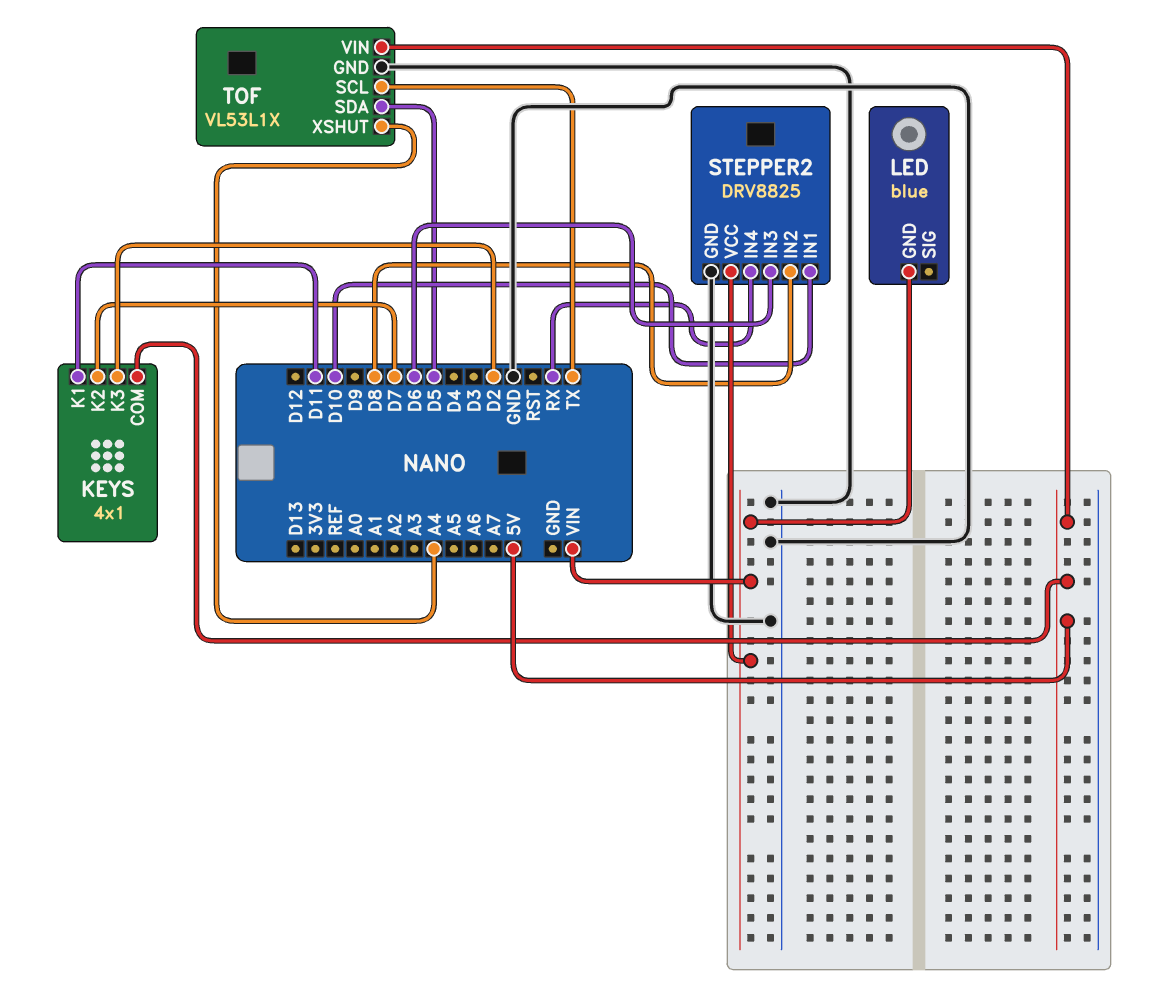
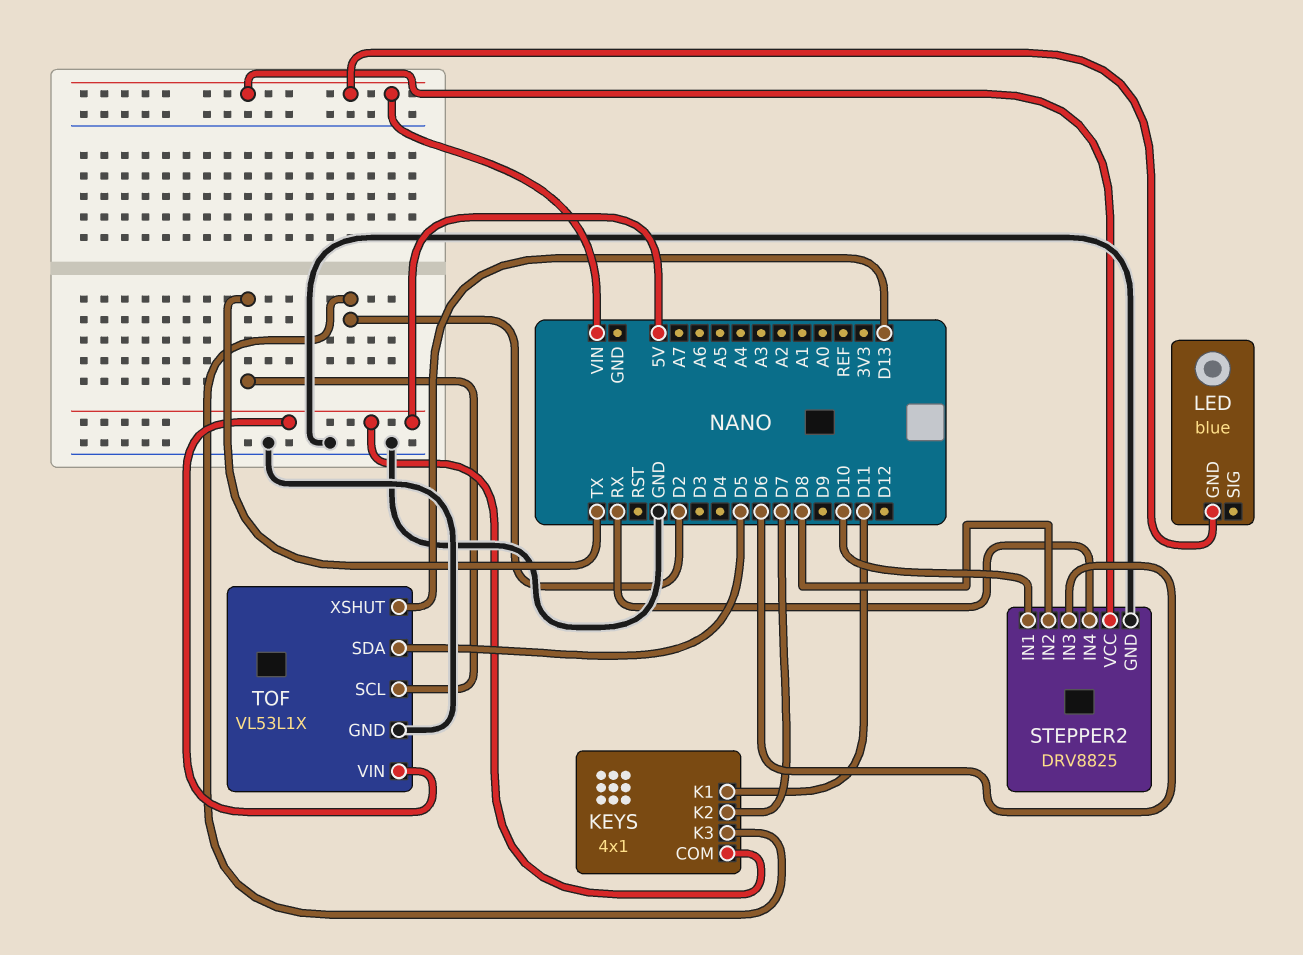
TOF pin XSHUT: A4 -> D13

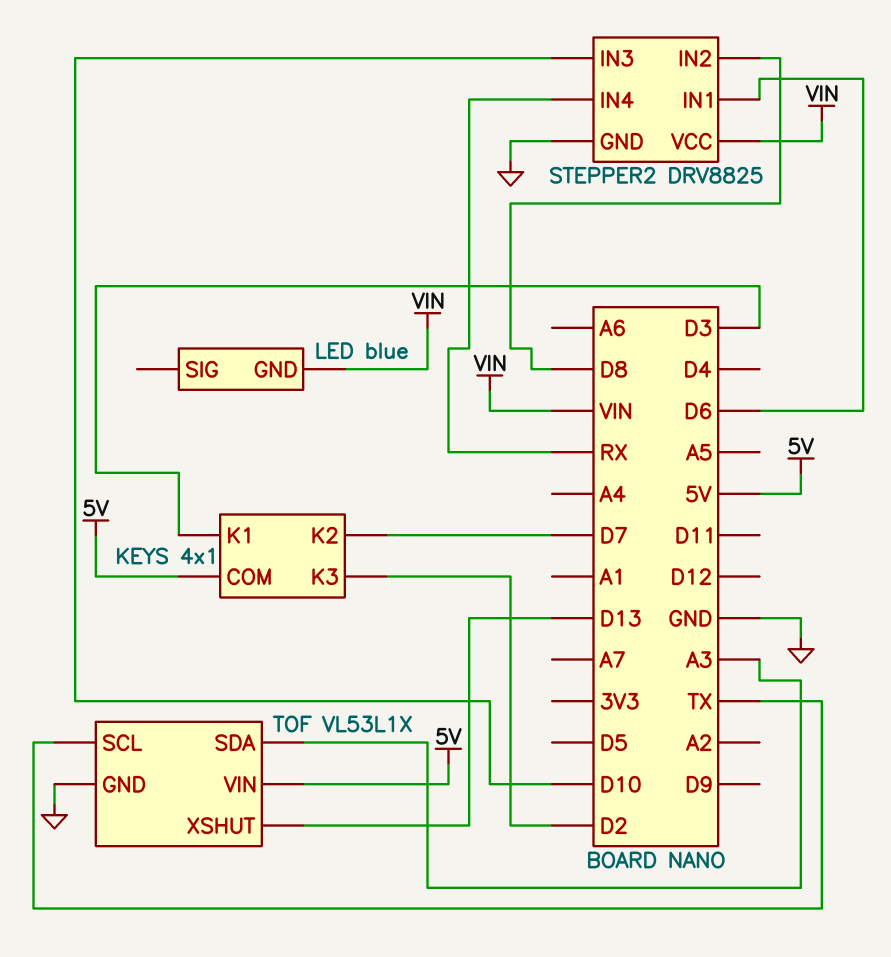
KEYS pin K1: D11 -> D3
STEPPER2 pin IN1: D10 -> D6
STEPPER2 pin IN3: D6 -> D10
TOF pin SDA: D5 -> A3

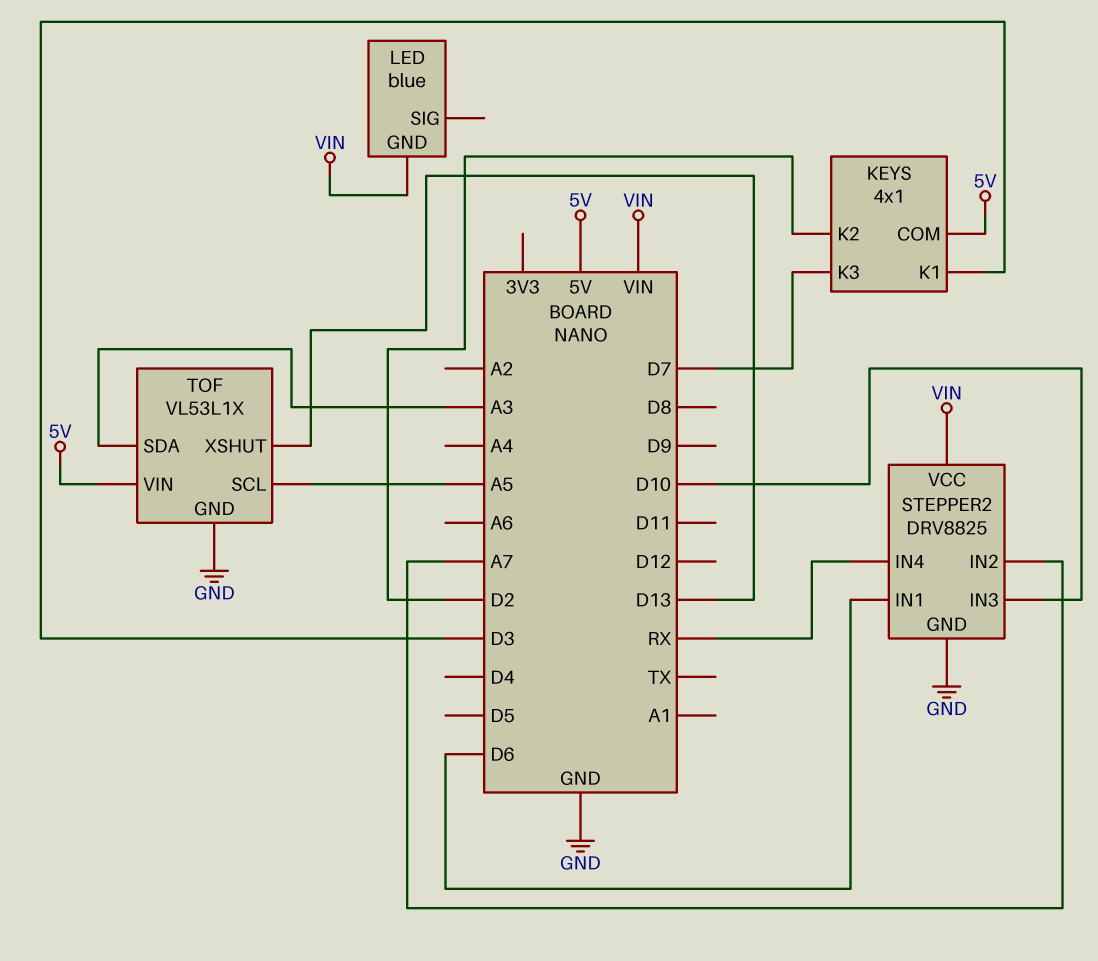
KEYS pin K2: D7 -> D2
KEYS pin K3: D2 -> D7
STEPPER2 pin IN2: D8 -> A7
TOF pin SCL: TX -> A5

